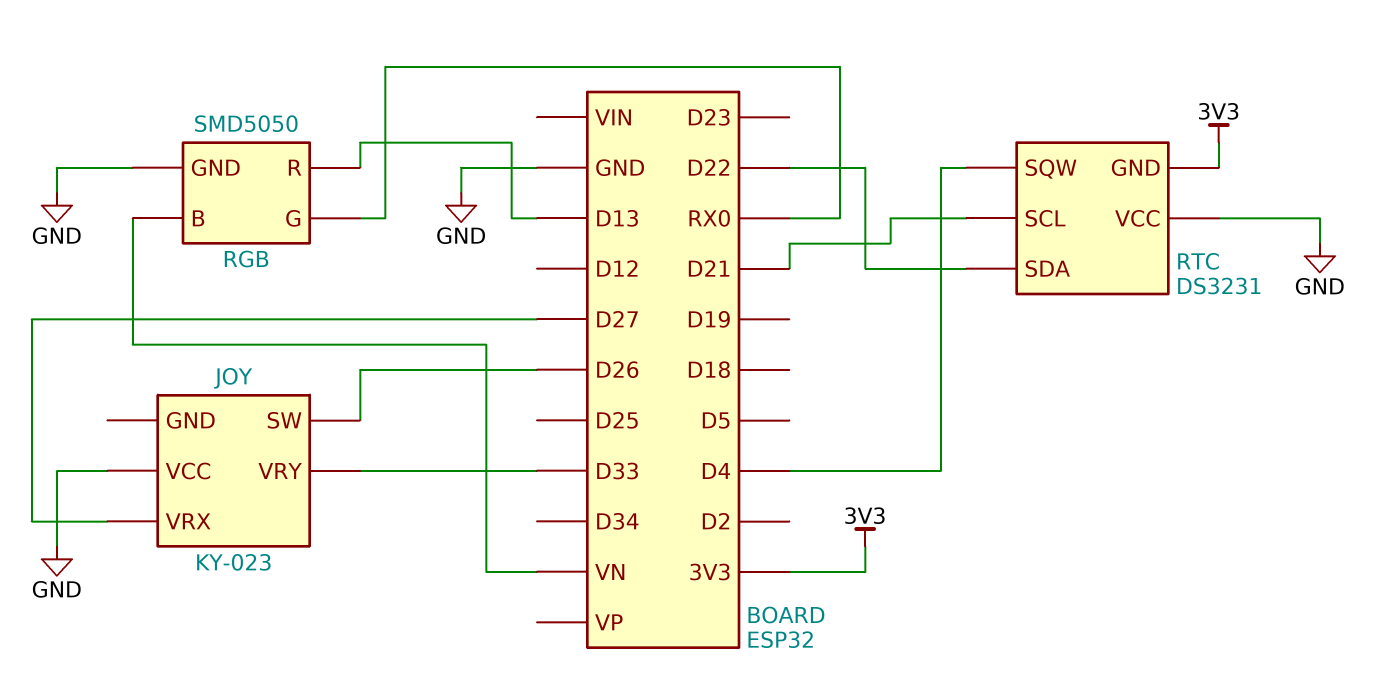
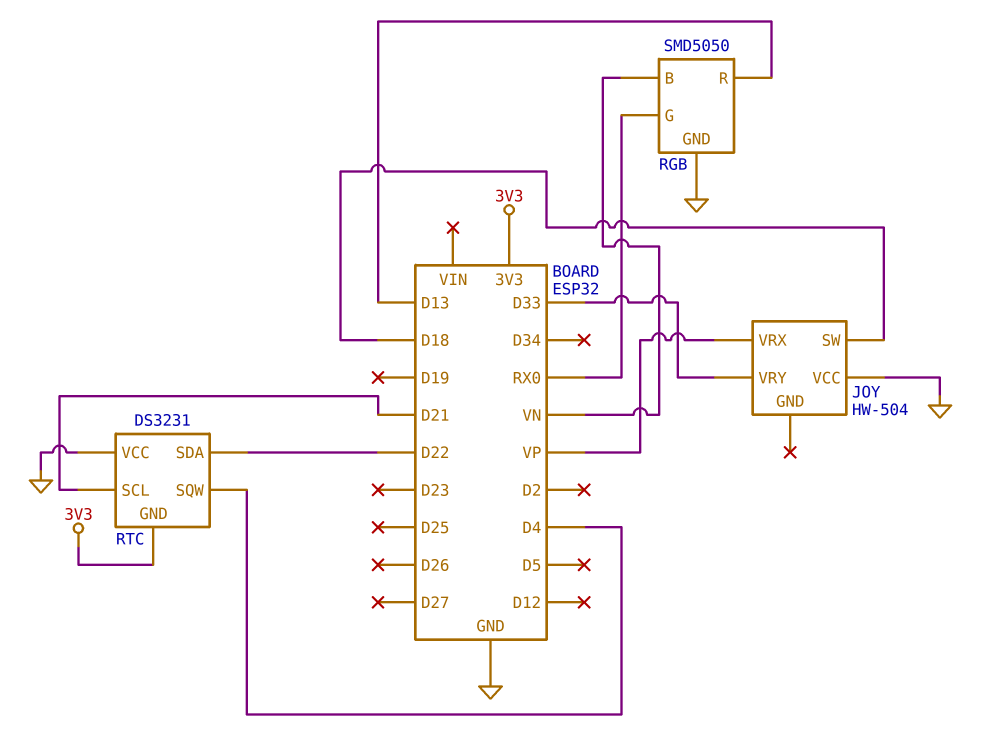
JOY: KY-023 -> HW-504
JOY pin SW: D26 -> D18
JOY pin VRX: D27 -> VP

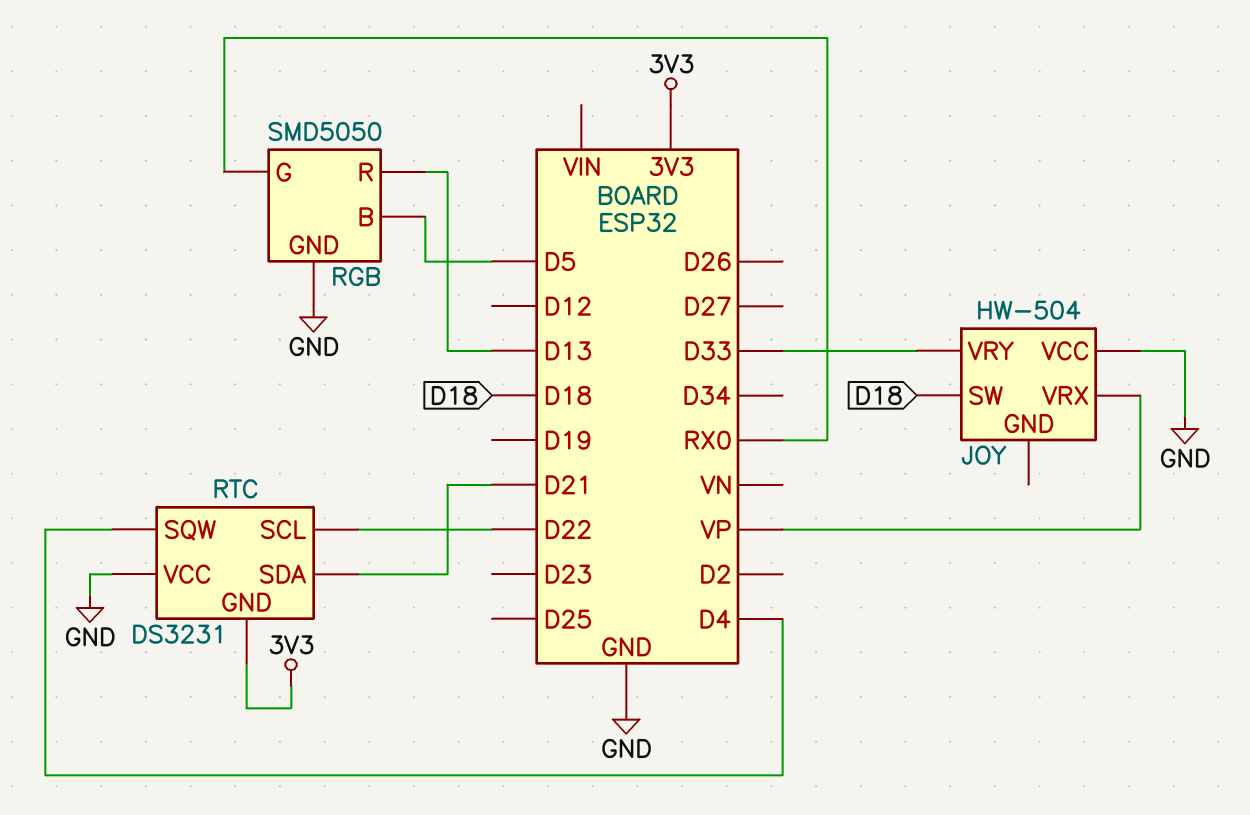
RGB pin B: VN -> D5
RTC pin SCL: D21 -> D22
RTC pin SDA: D22 -> D21

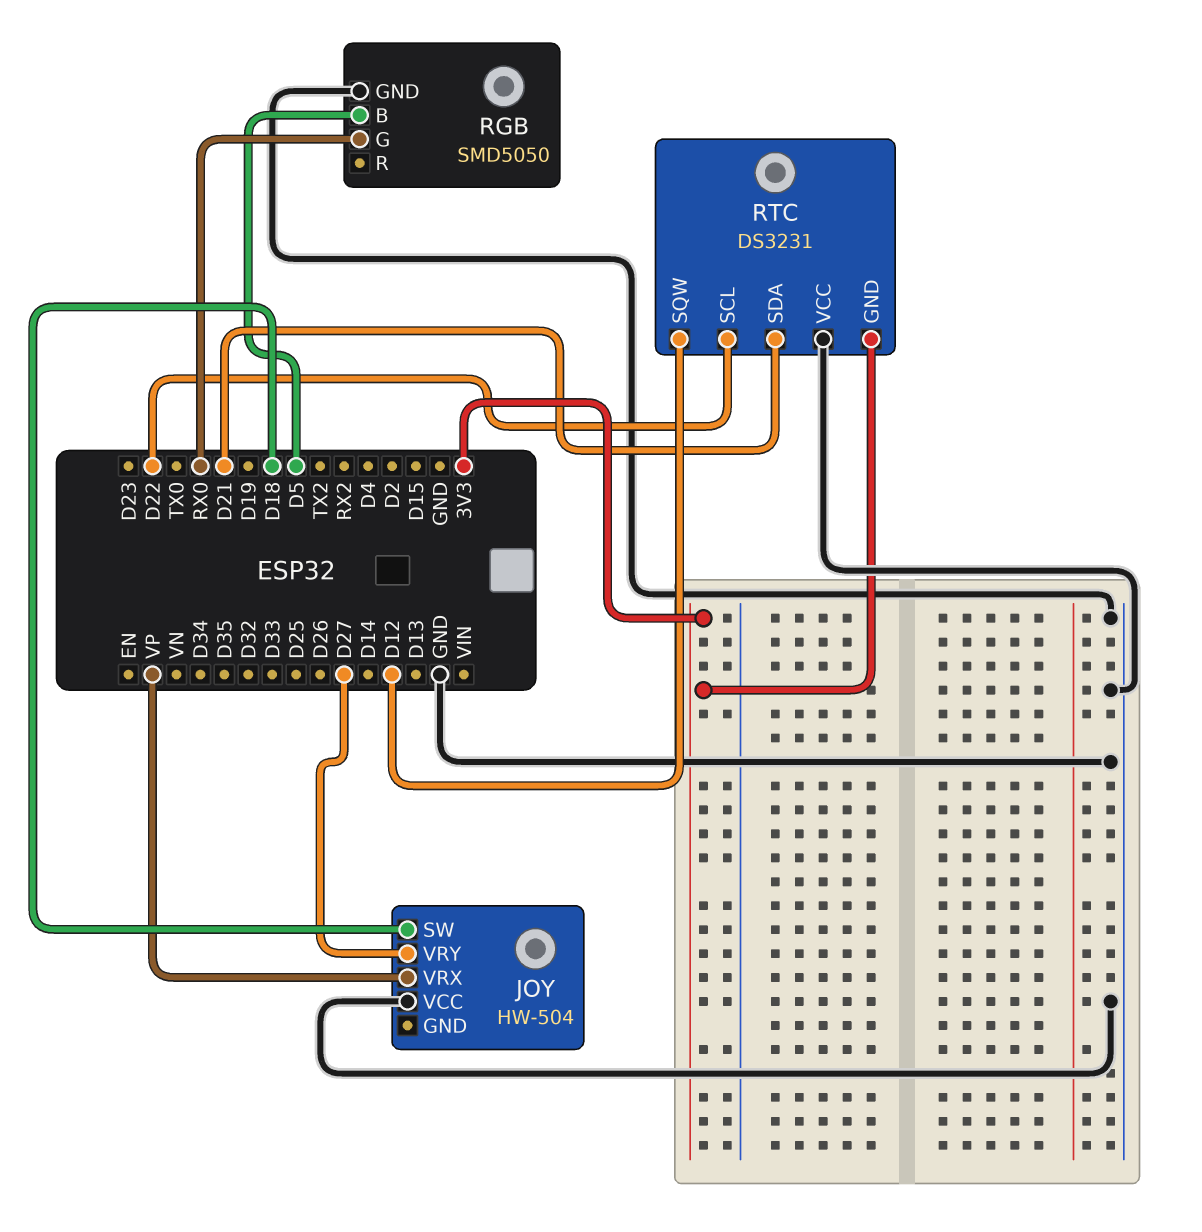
JOY pin VRY: D33 -> D27
RGB pin R: D13 -> none
RTC pin SQW: D4 -> D12

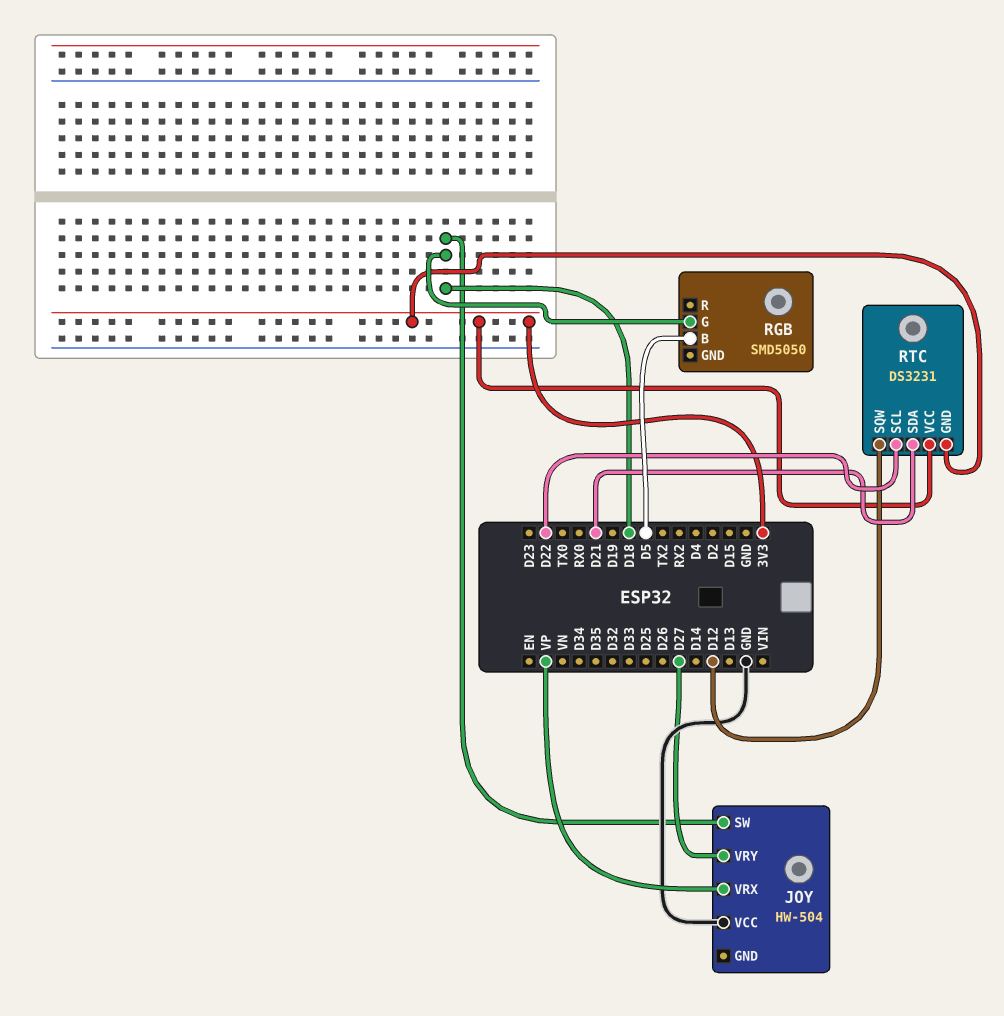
RGB pin G: RX0 -> D18
RGB pin GND: GND -> none
RTC pin VCC: GND -> 3V3

